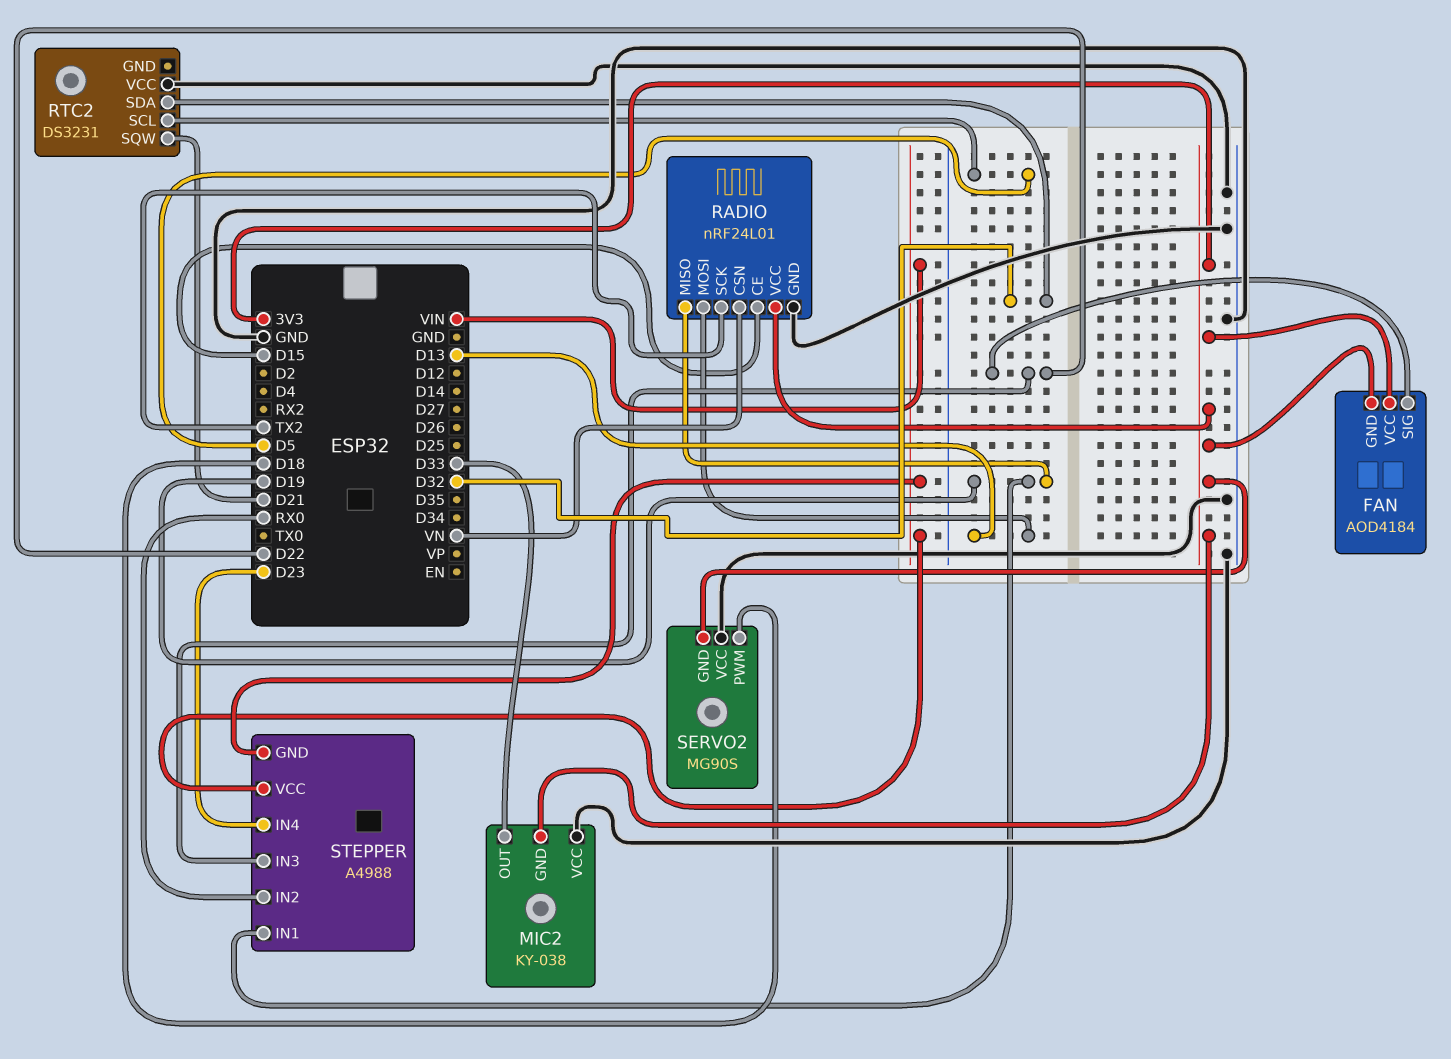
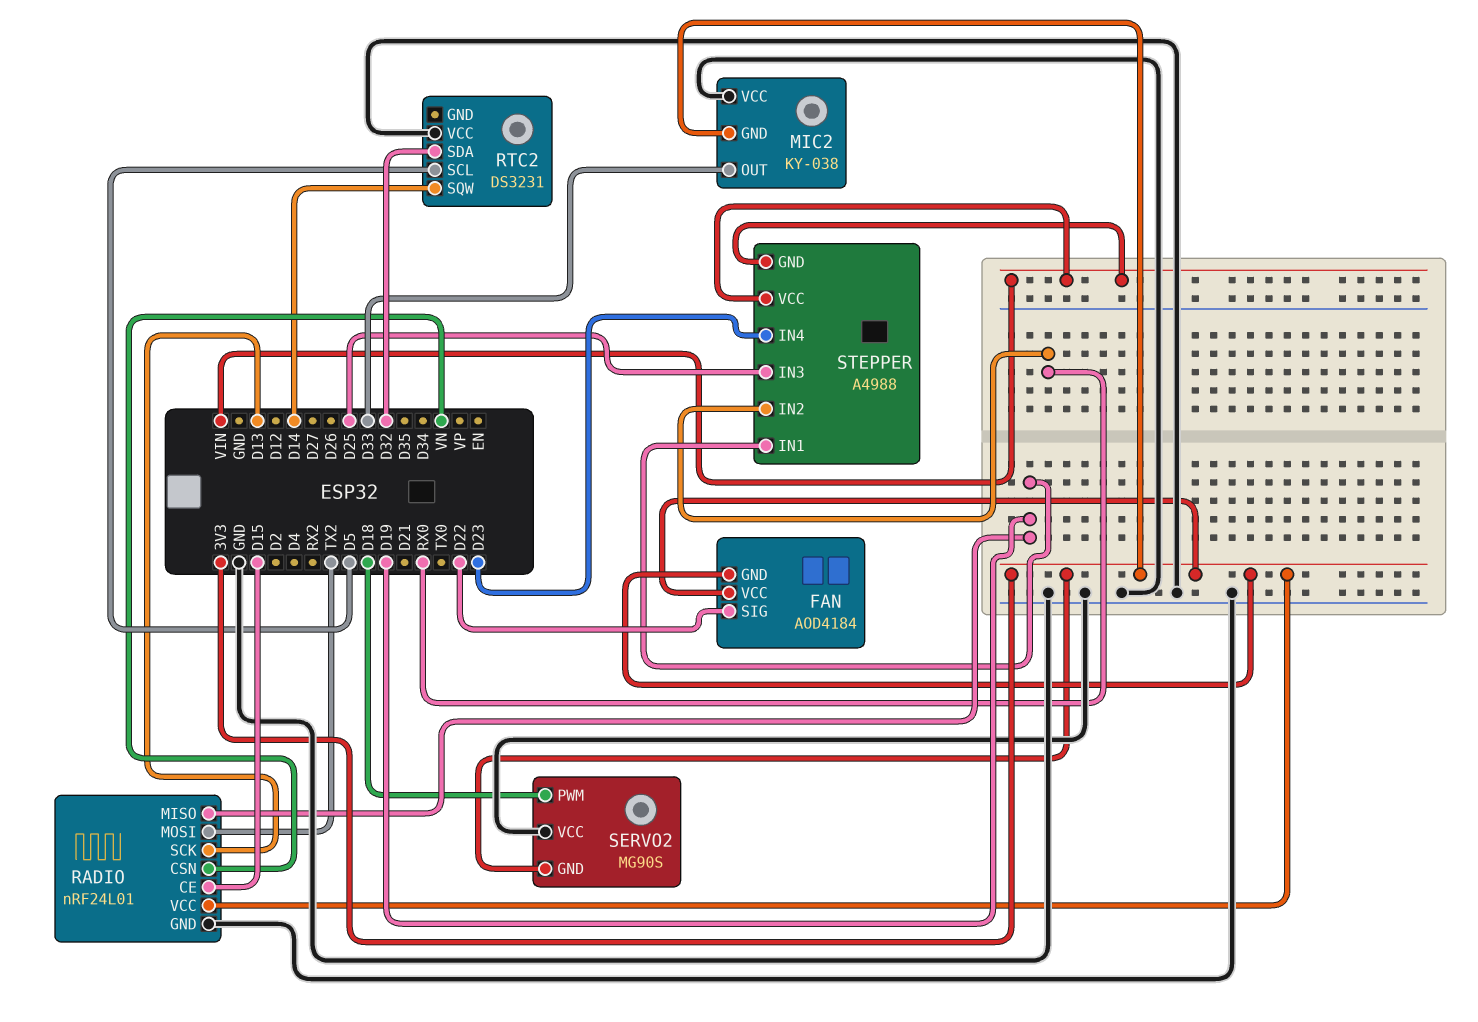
RADIO pin MOSI: D13 -> TX2
RADIO pin SCK: TX2 -> D13
RTC2 pin SQW: D21 -> D14
STEPPER pin IN3: D22 -> D25

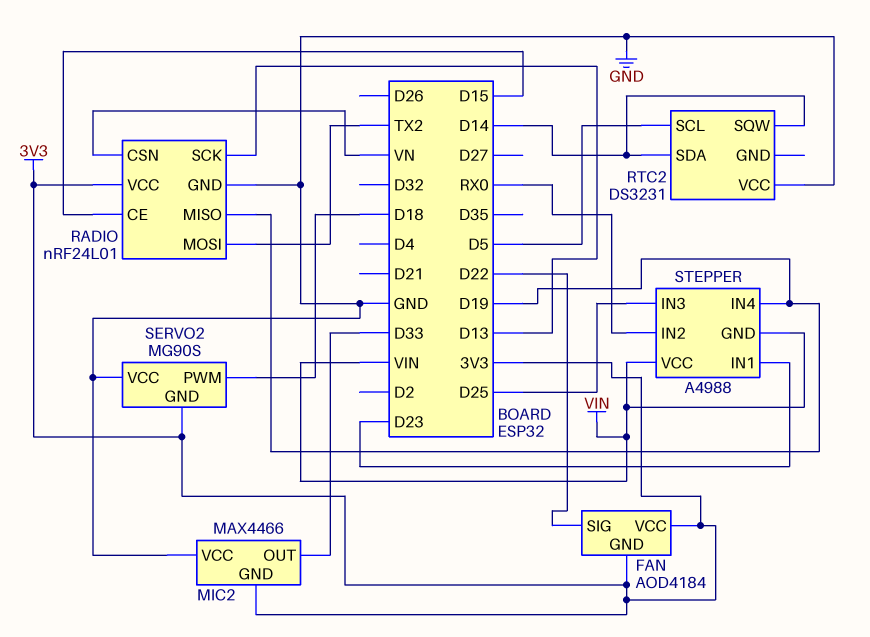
MIC2: KY-038 -> MAX4466
RTC2 pin SDA: D32 -> D14
STEPPER pin IN1: D19 -> D23
STEPPER pin IN4: D23 -> D19

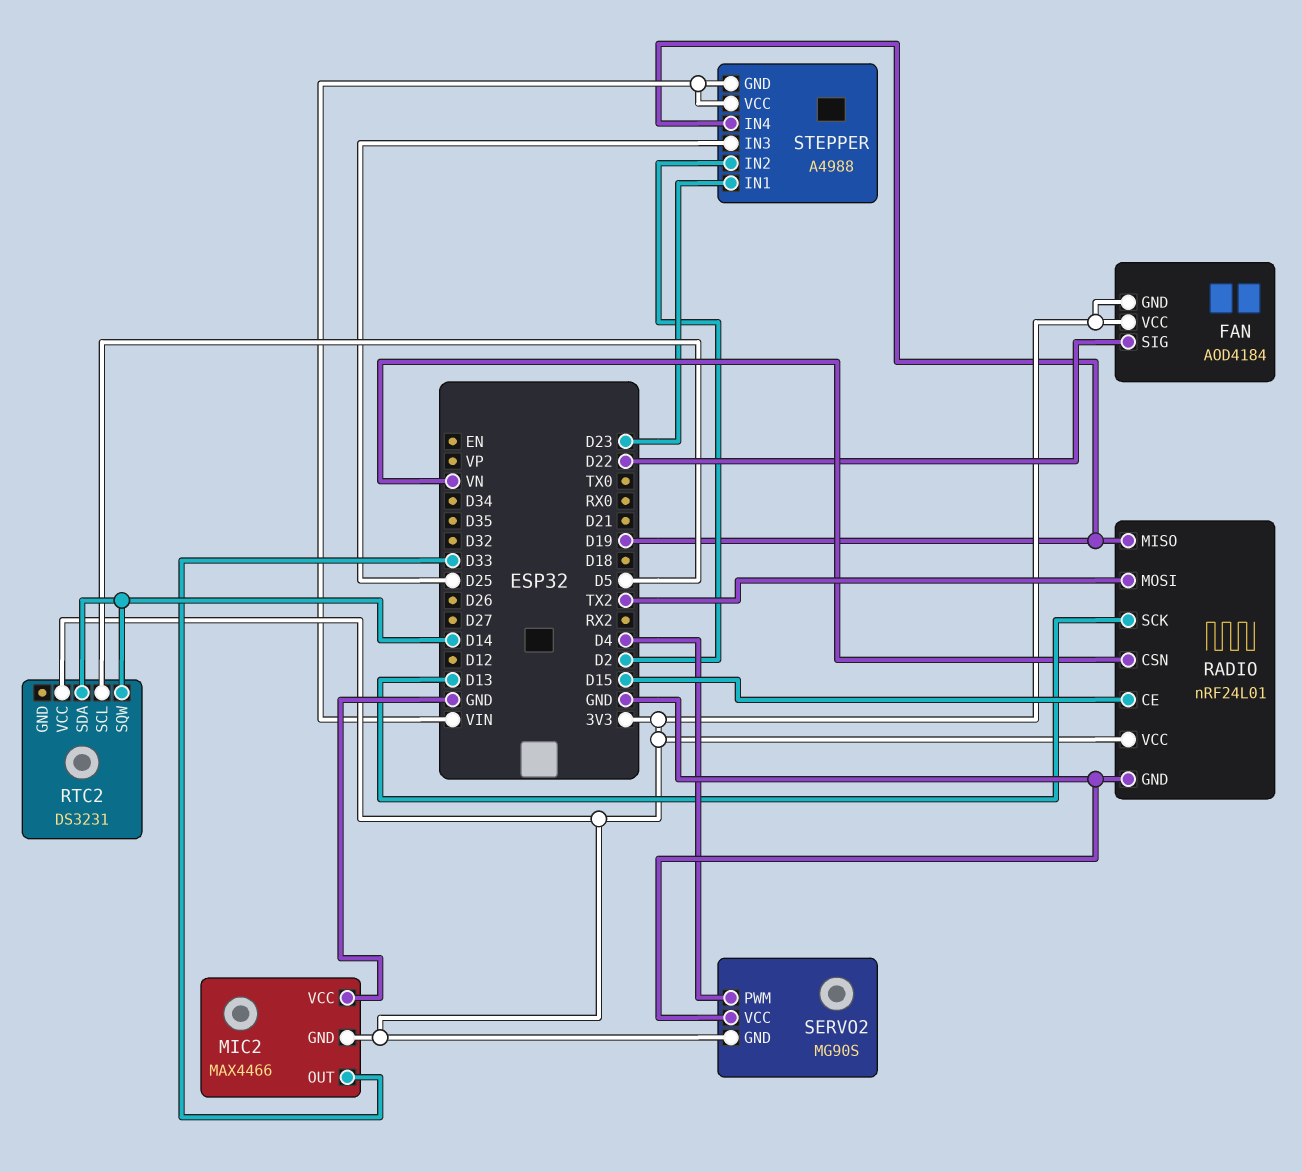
RTC2 pin VCC: GND -> 3V3
SERVO2 pin PWM: D18 -> D4
STEPPER pin IN2: RX0 -> D2

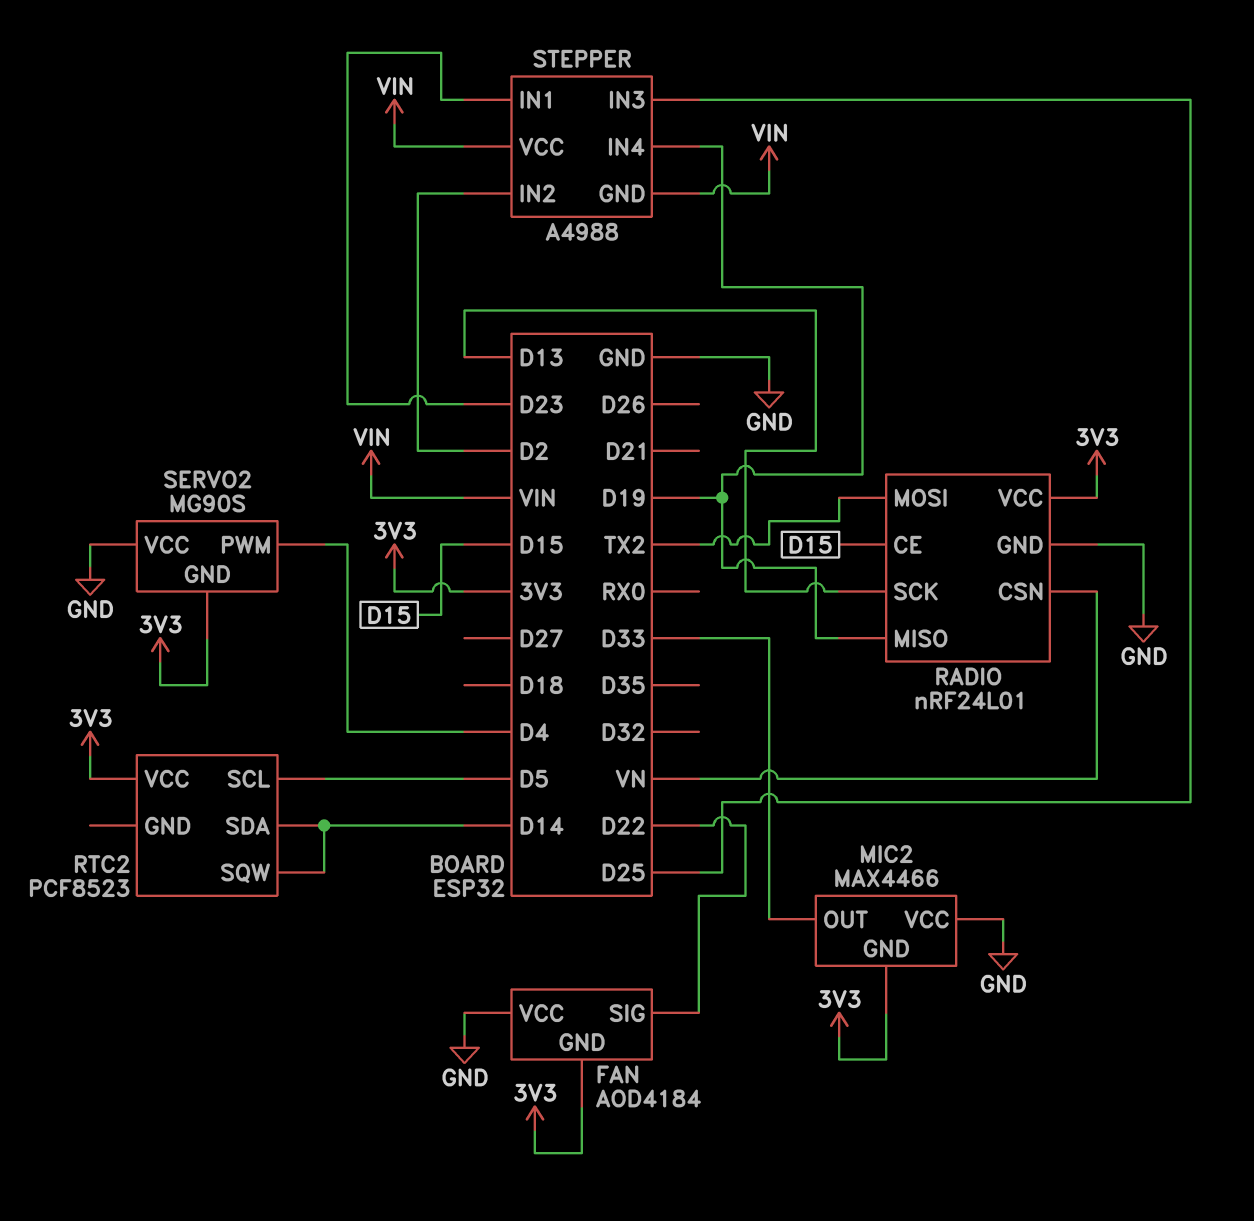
FAN pin VCC: 3V3 -> GND
RTC2: DS3231 -> PCF8523

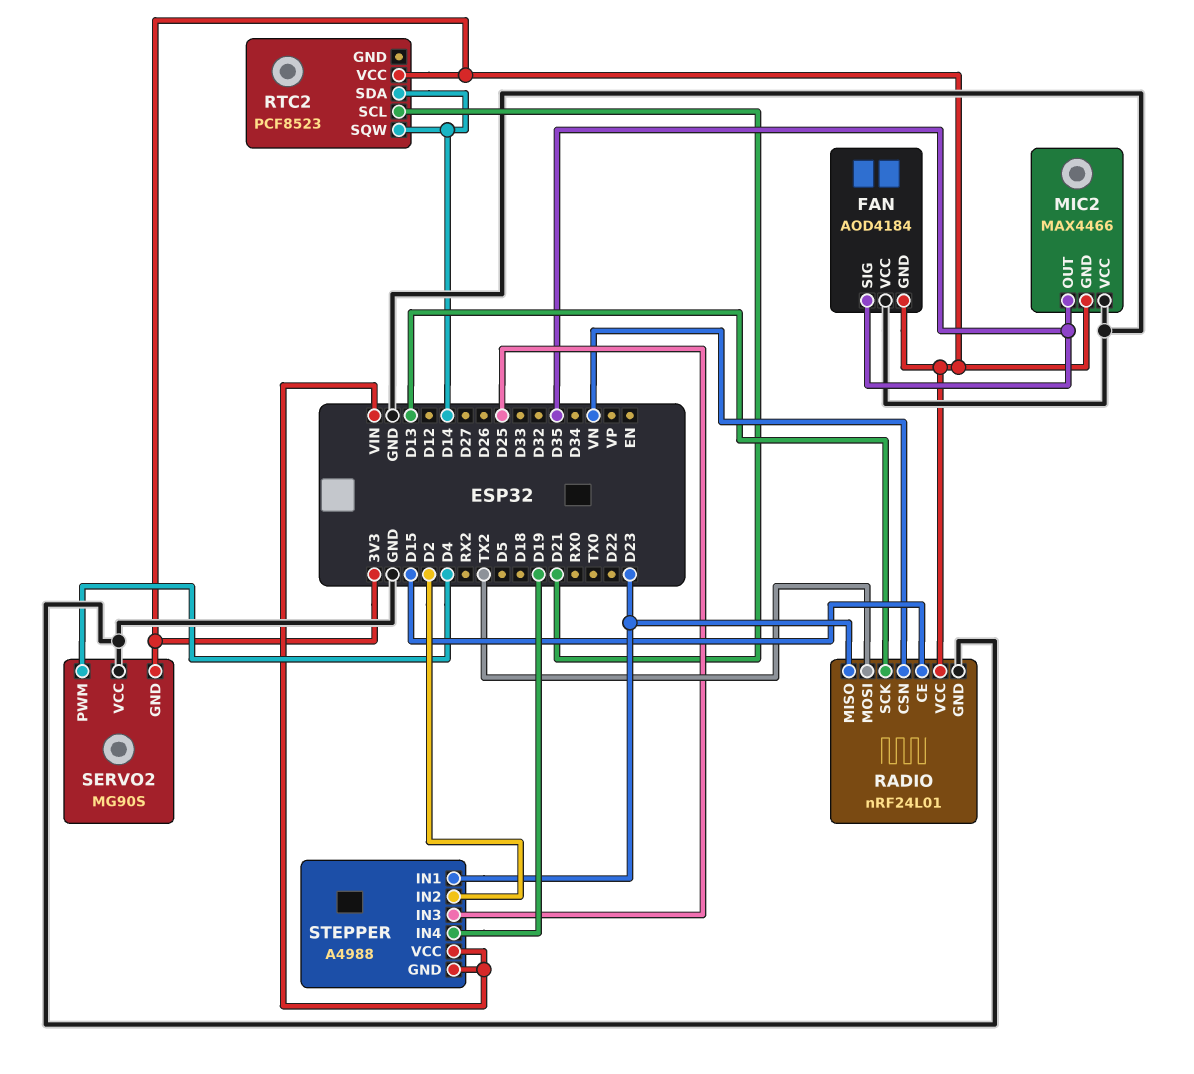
FAN pin SIG: D22 -> D35
MIC2 pin OUT: D33 -> D35
RADIO pin MISO: D19 -> D23
RTC2 pin SCL: D5 -> D21

